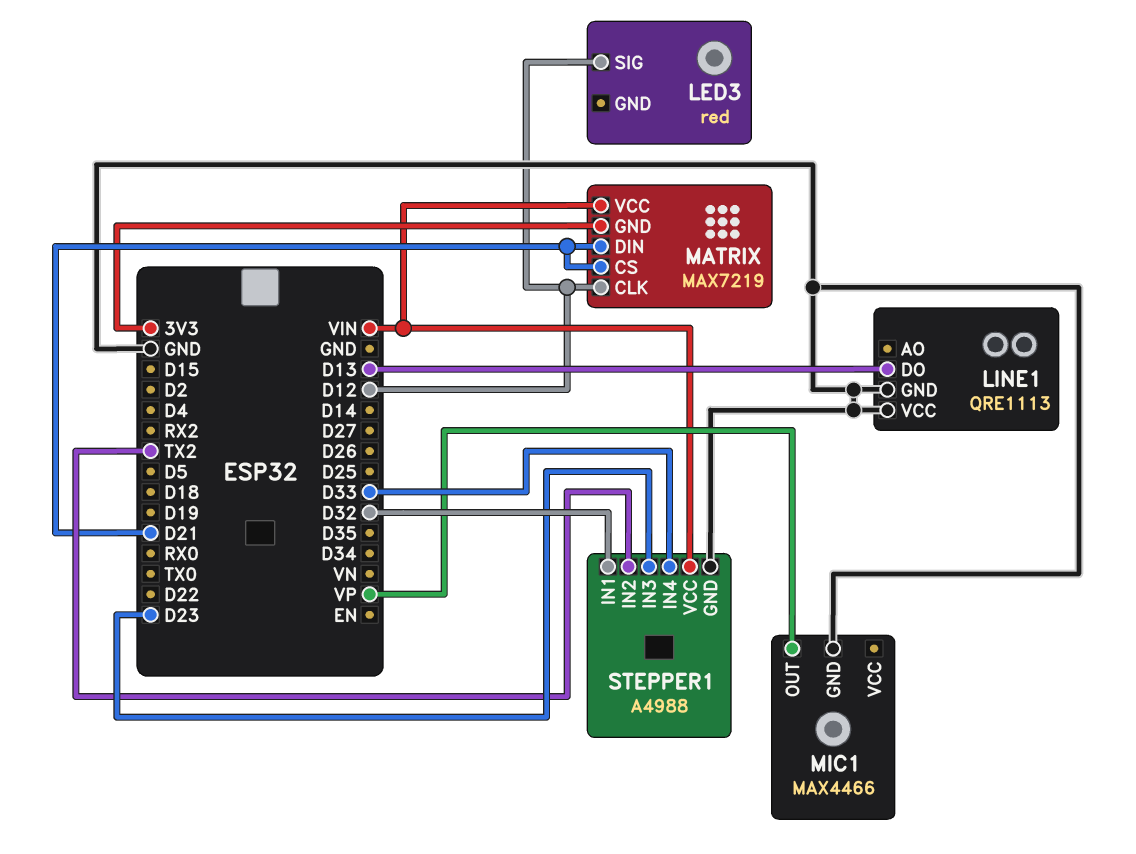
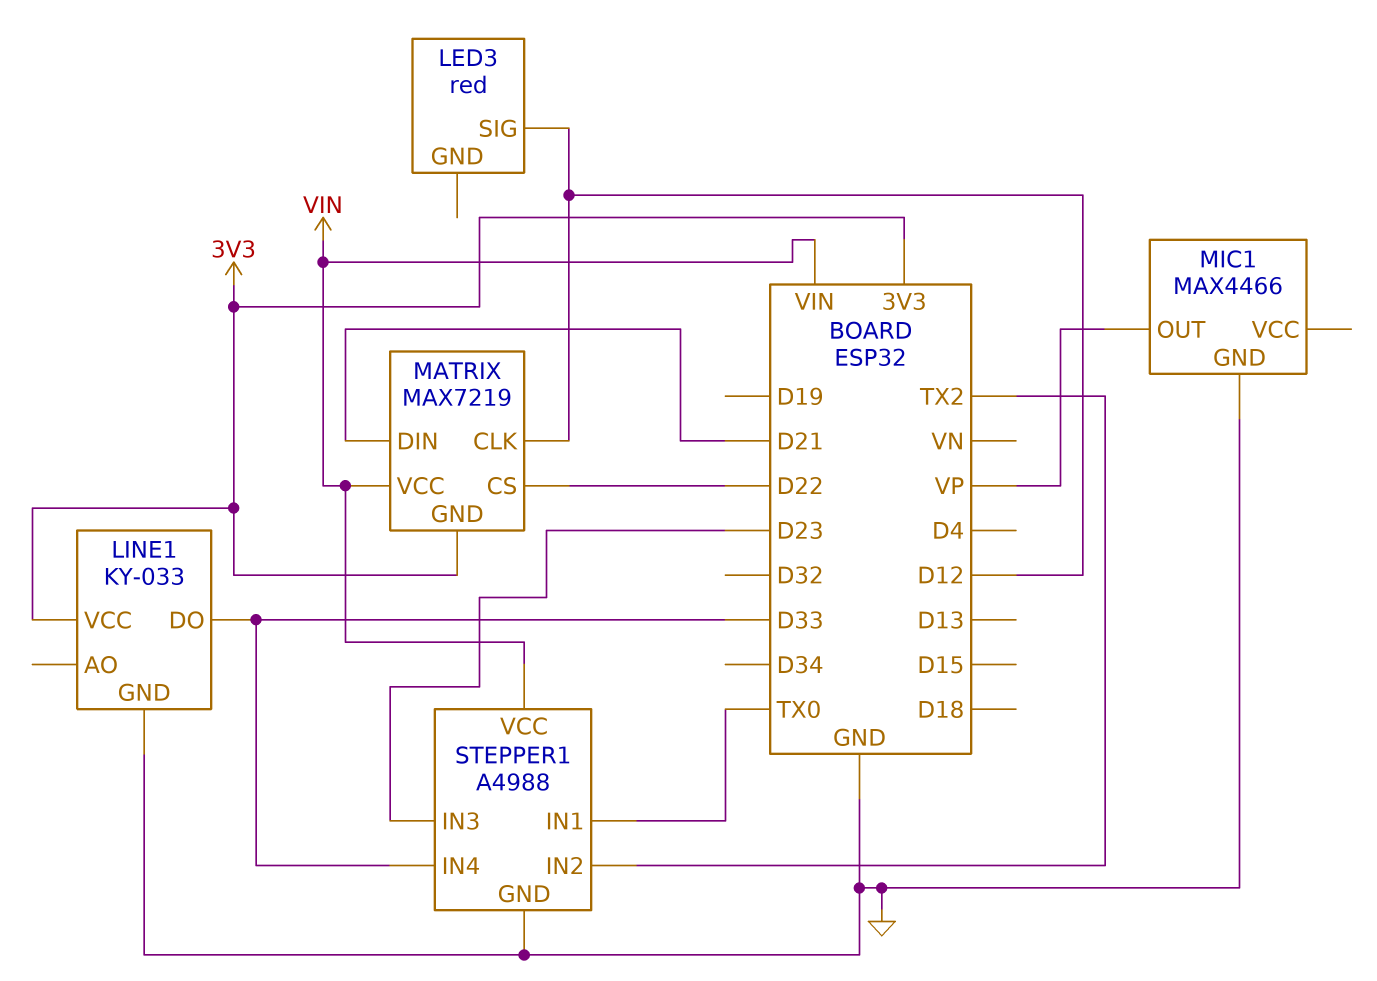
LINE1: QRE1113 -> KY-033
LINE1 pin DO: D13 -> D33
LINE1 pin VCC: GND -> 3V3
MATRIX pin CS: D21 -> D22
STEPPER1 pin IN1: D32 -> TX0

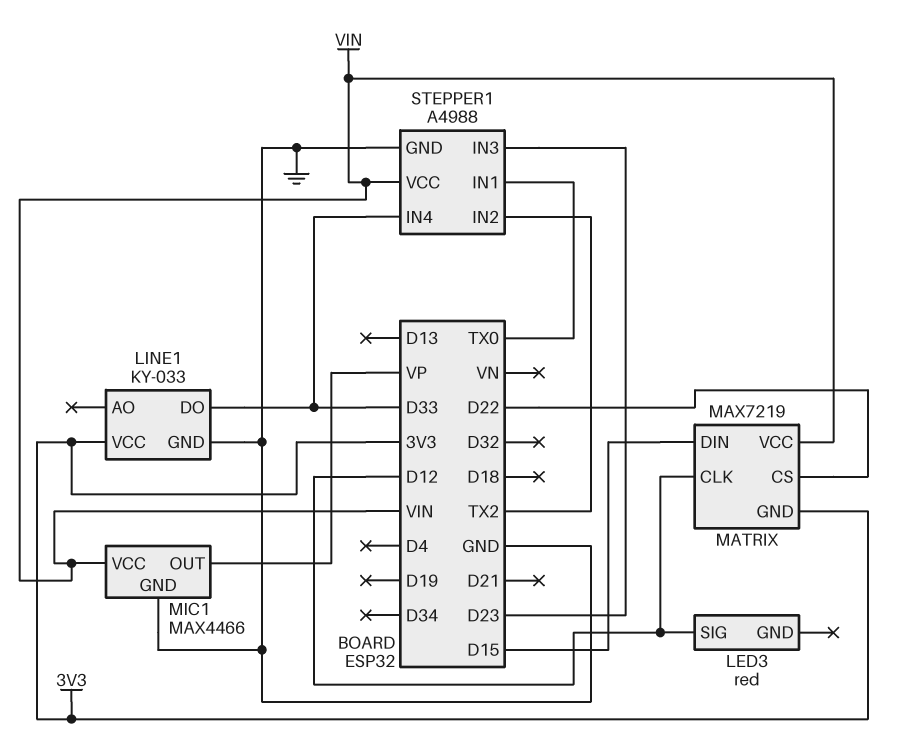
MATRIX pin DIN: D21 -> D15
MIC1 pin VCC: none -> VIN

